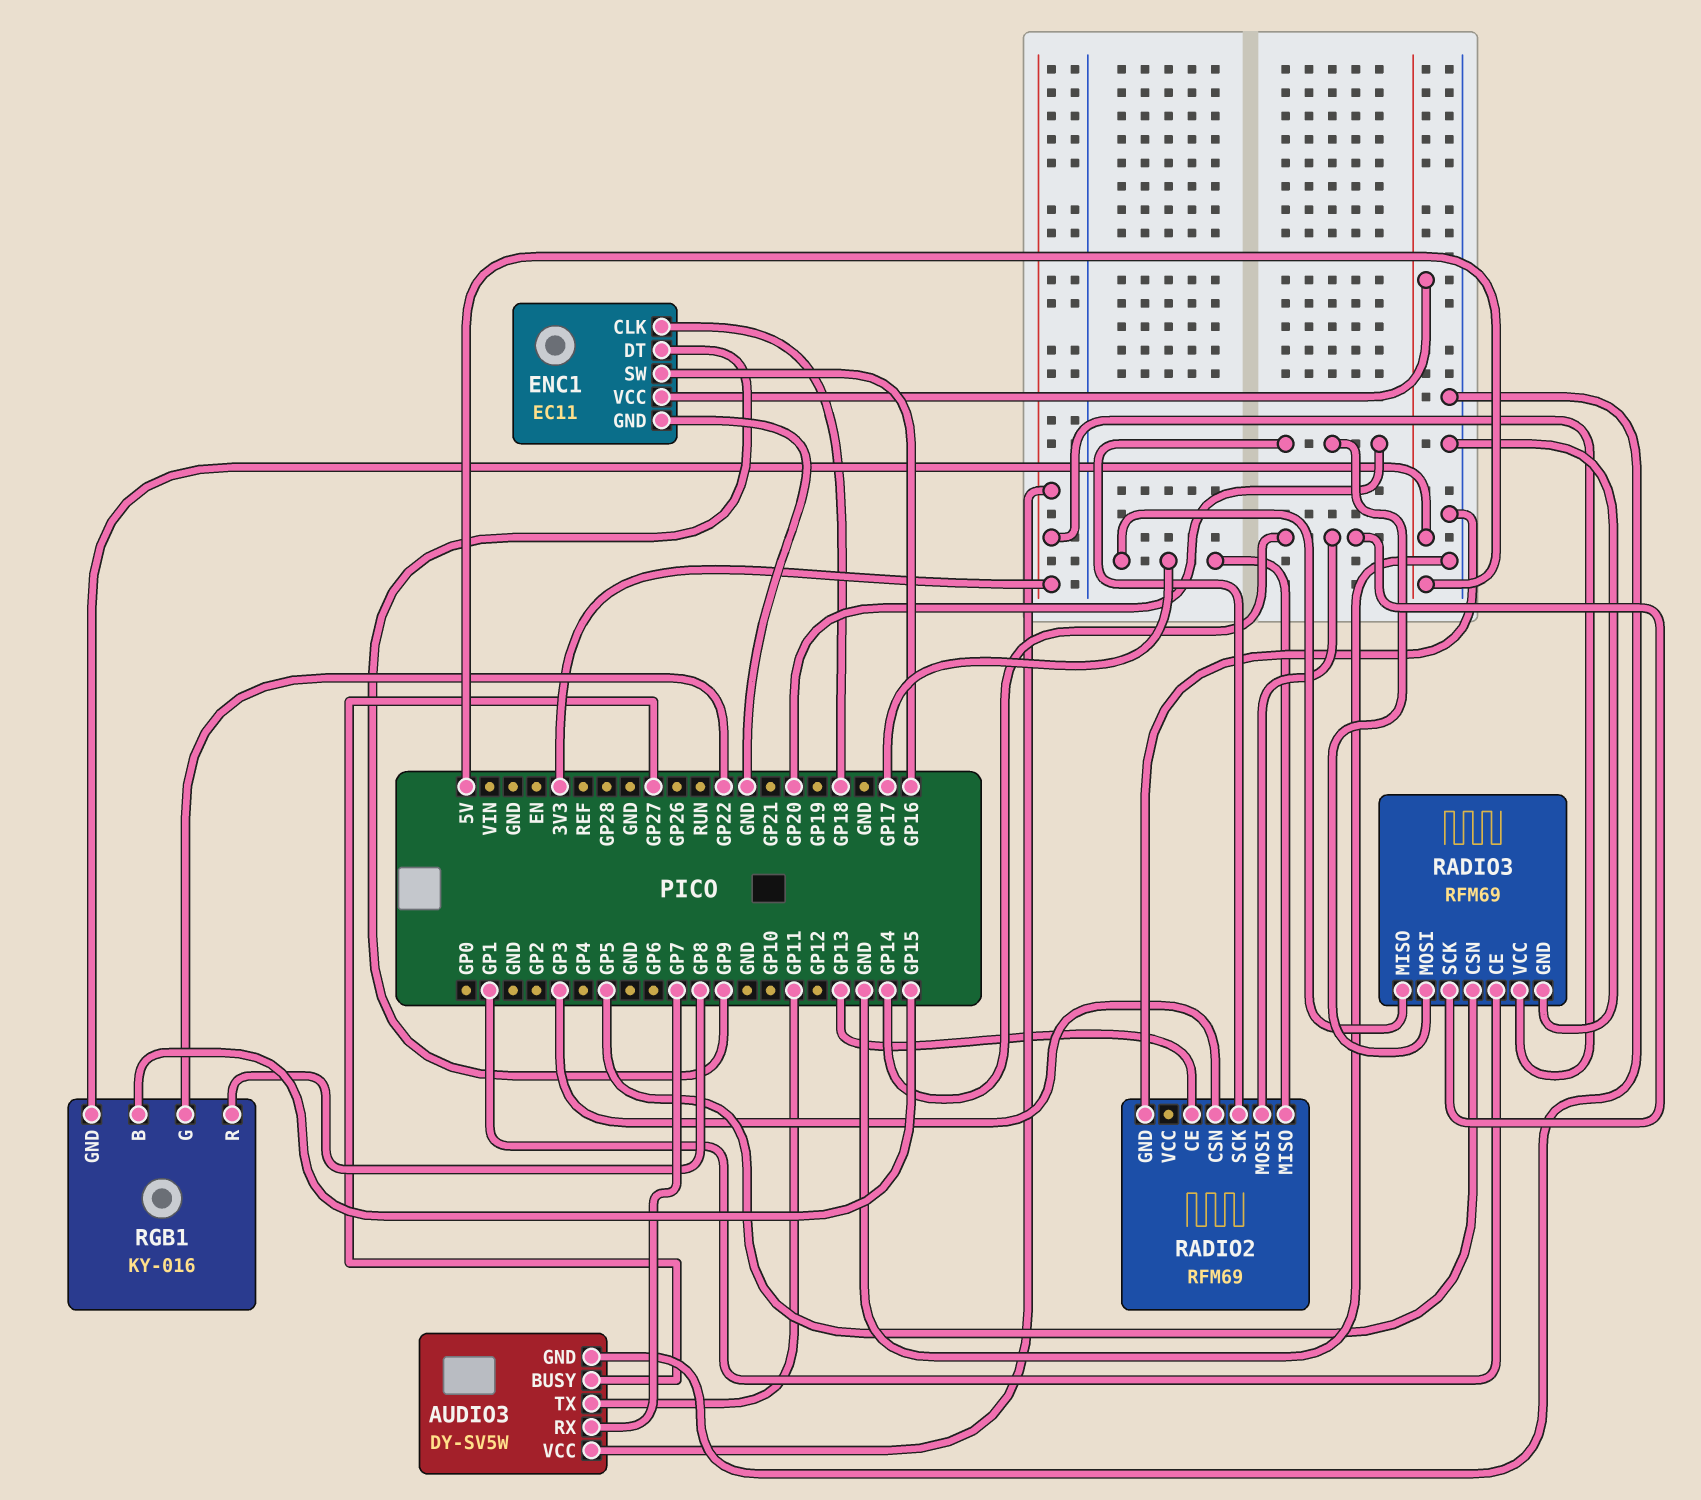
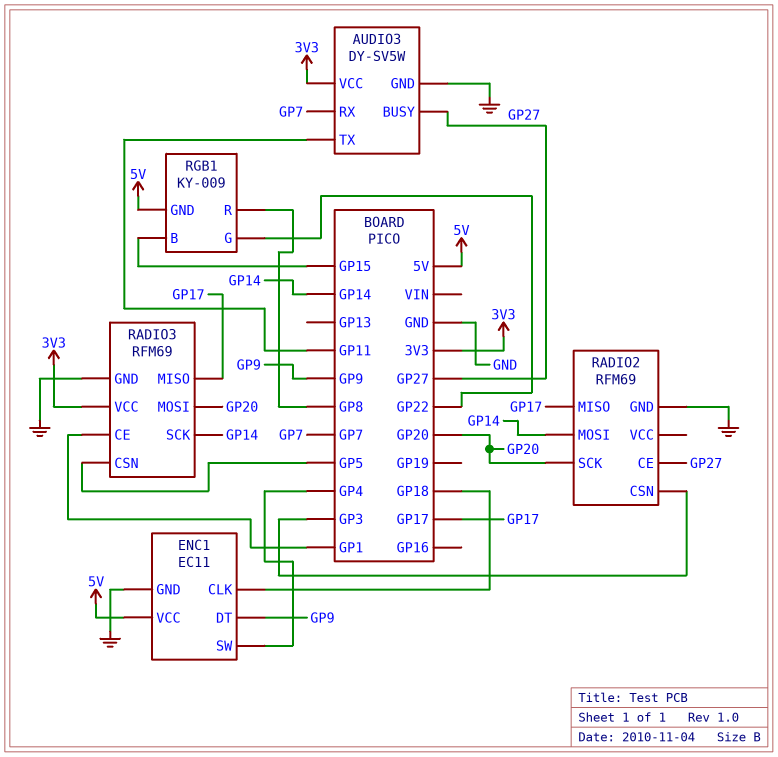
ENC1 pin SW: GP16 -> GP4
RADIO2 pin CE: GP13 -> GP27
RGB1: KY-016 -> KY-009

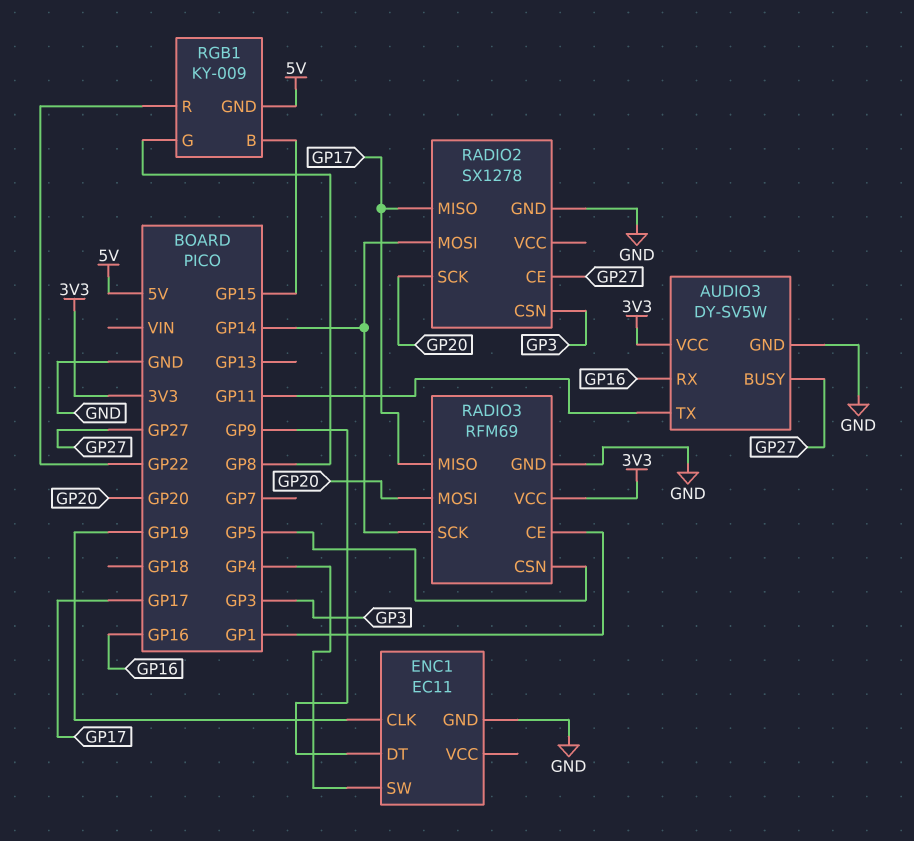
AUDIO3 pin RX: GP7 -> GP16
ENC1 pin CLK: GP18 -> GP19
ENC1 pin VCC: 5V -> none
RADIO2: RFM69 -> SX1278
RGB1 pin G: GP22 -> GP8
RGB1 pin R: GP8 -> GP22

